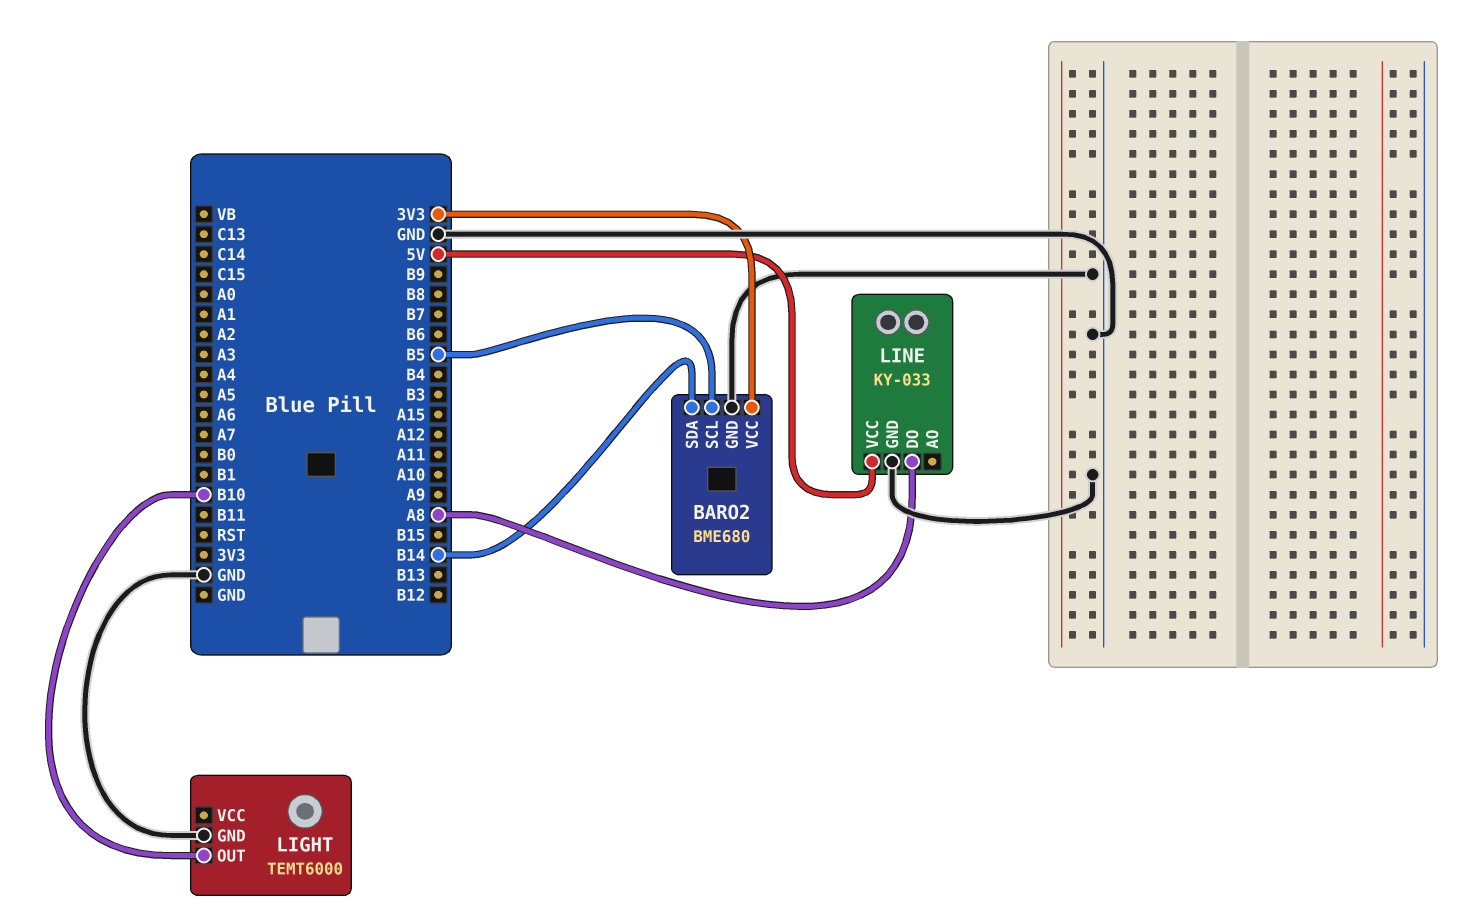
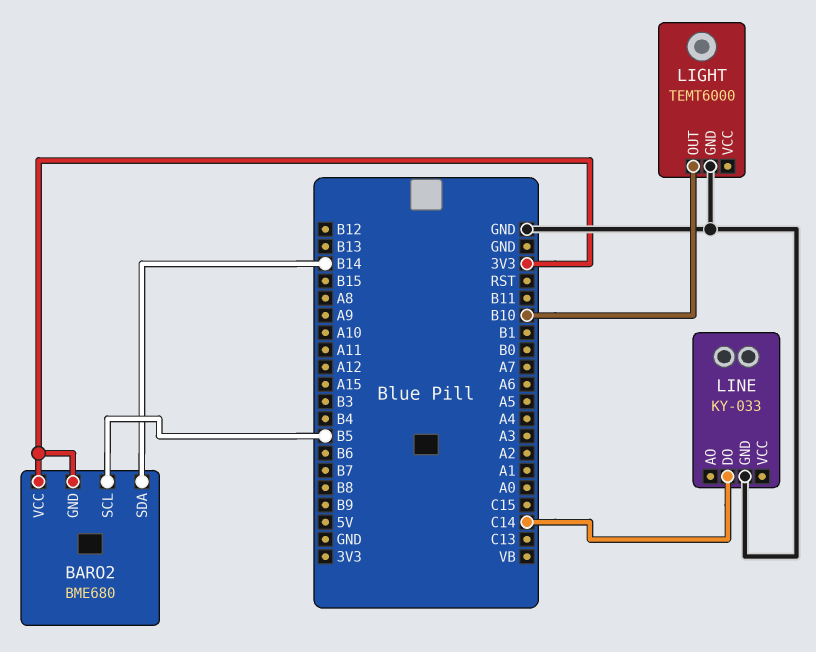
BARO2 pin GND: GND -> 3V3
LINE pin DO: A8 -> C14
LINE pin VCC: 5V -> none

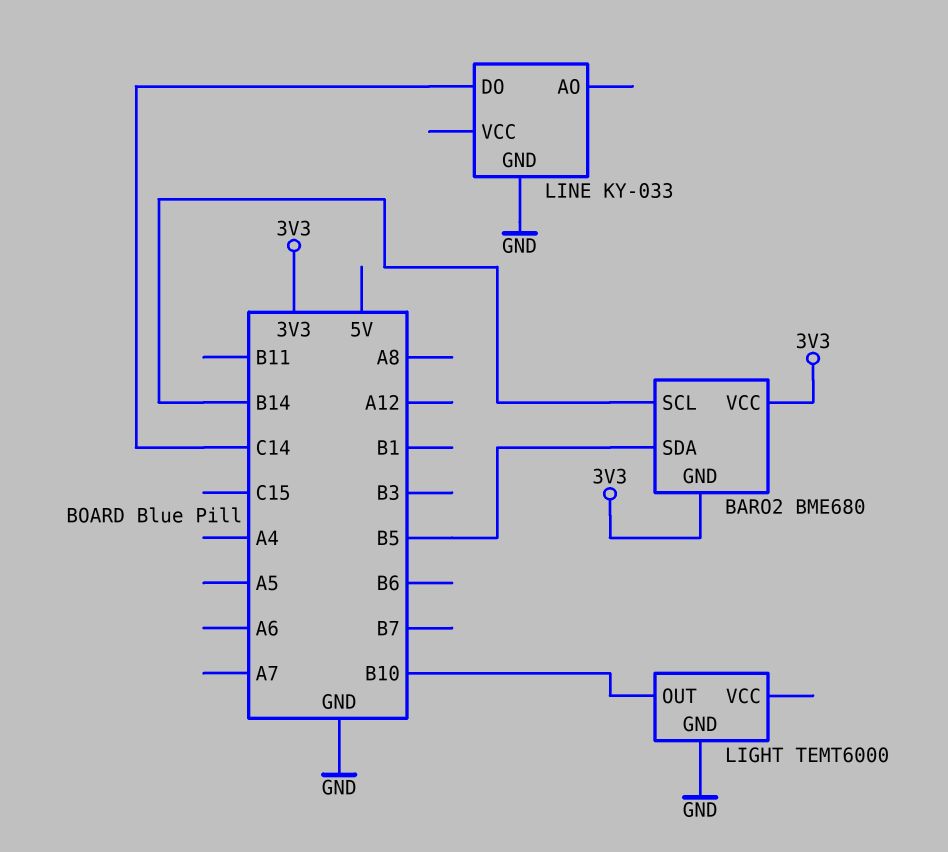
BARO2 pin SCL: B5 -> B14
BARO2 pin SDA: B14 -> B5

